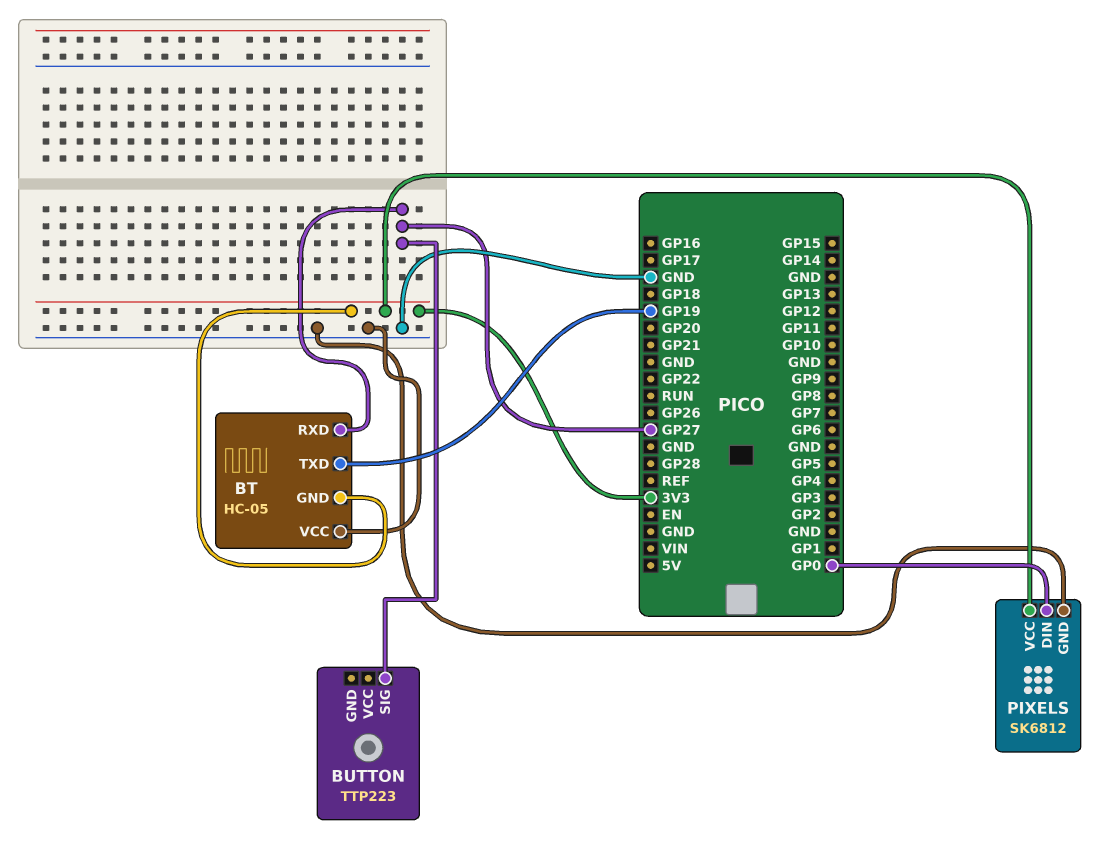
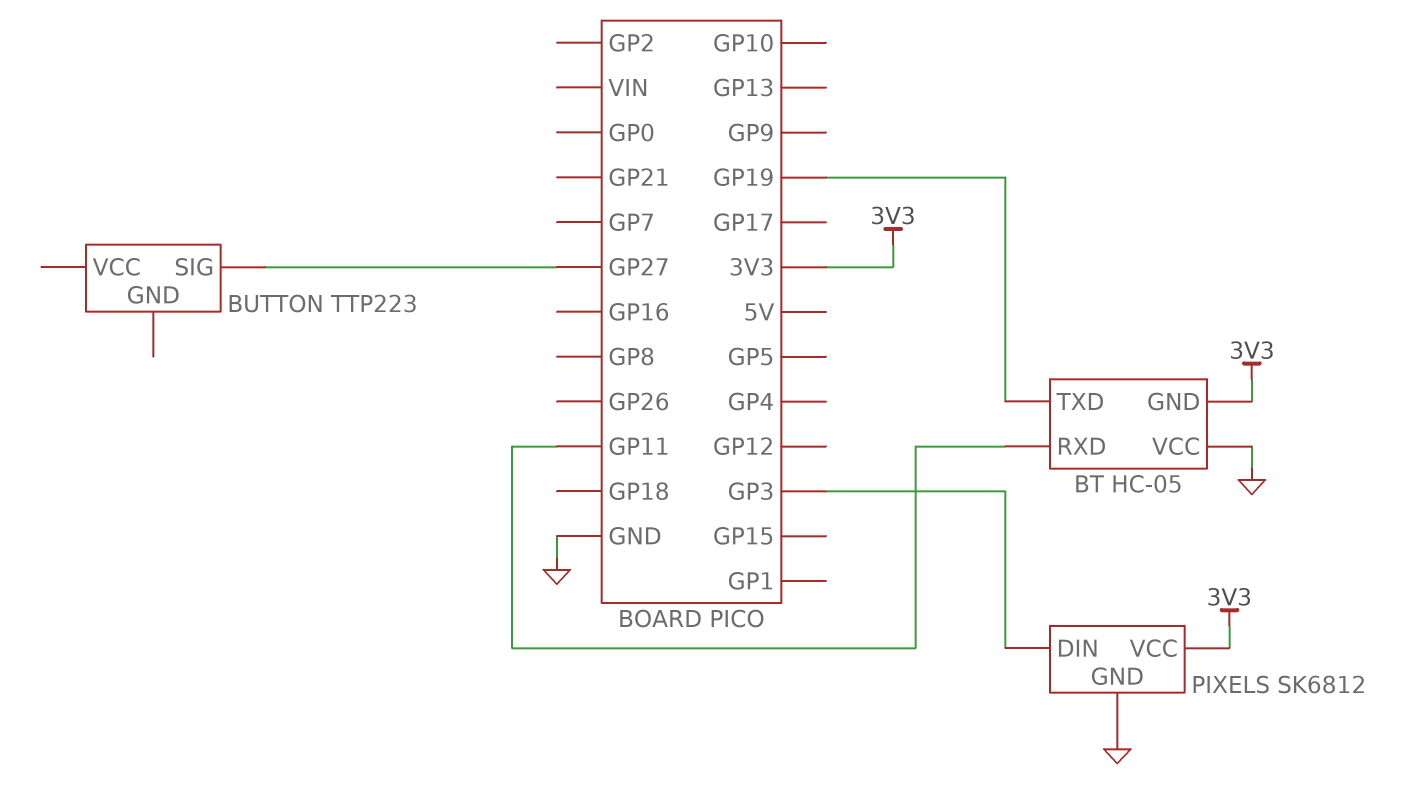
BT pin RXD: GP27 -> GP11
PIXELS pin DIN: GP0 -> GP3

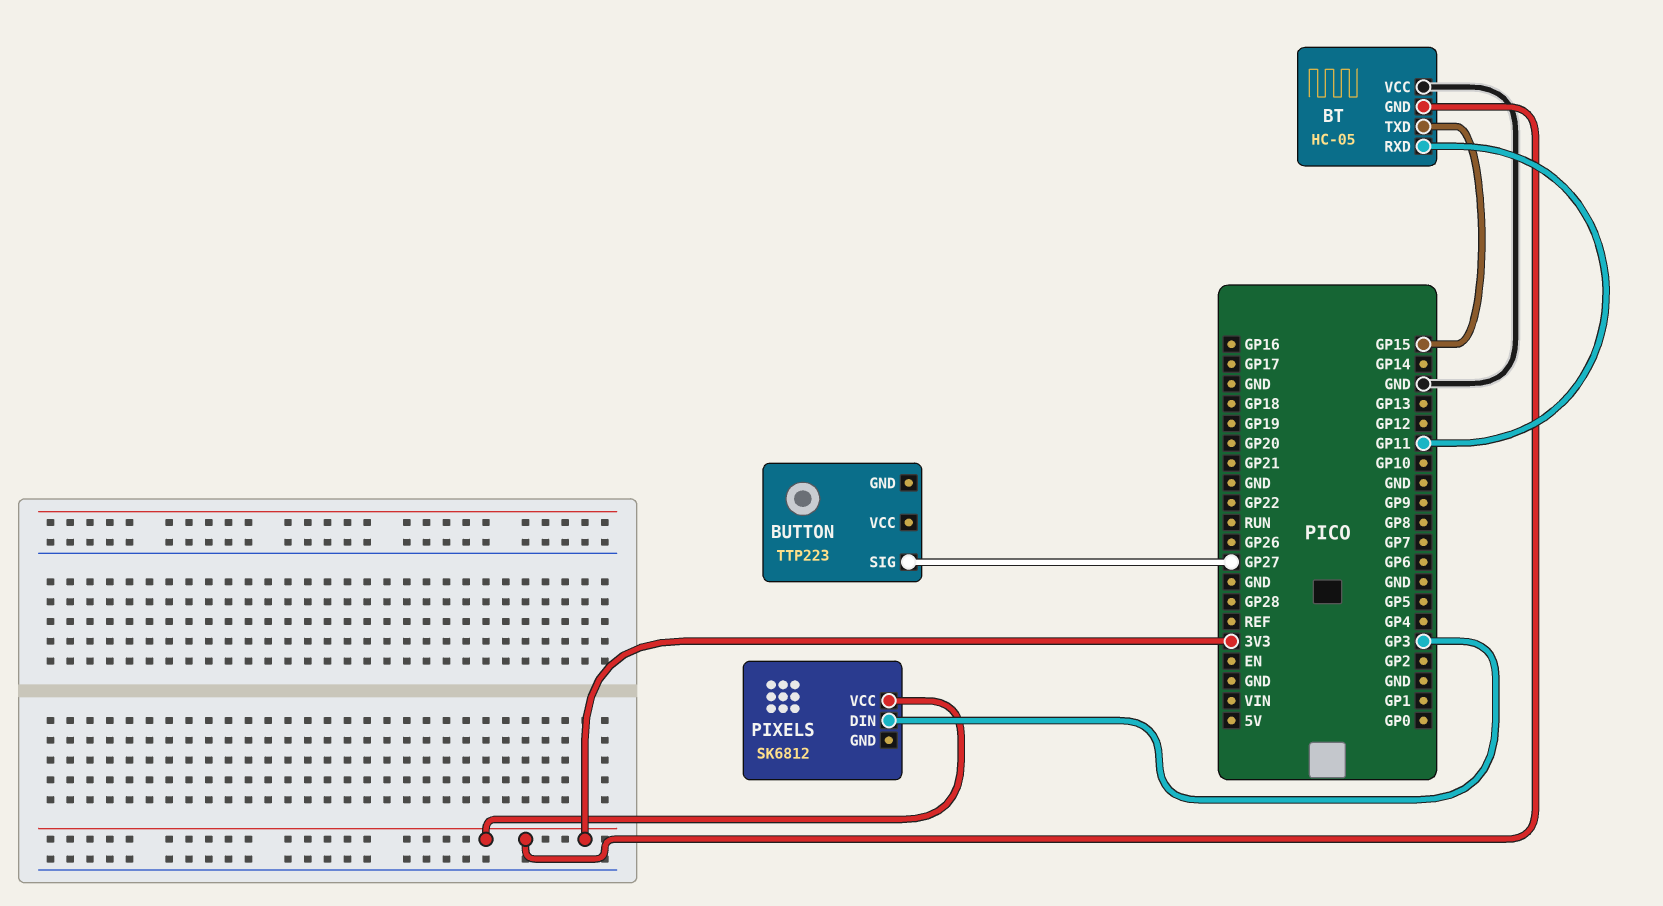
BT pin TXD: GP19 -> GP15
PIXELS pin GND: GND -> none

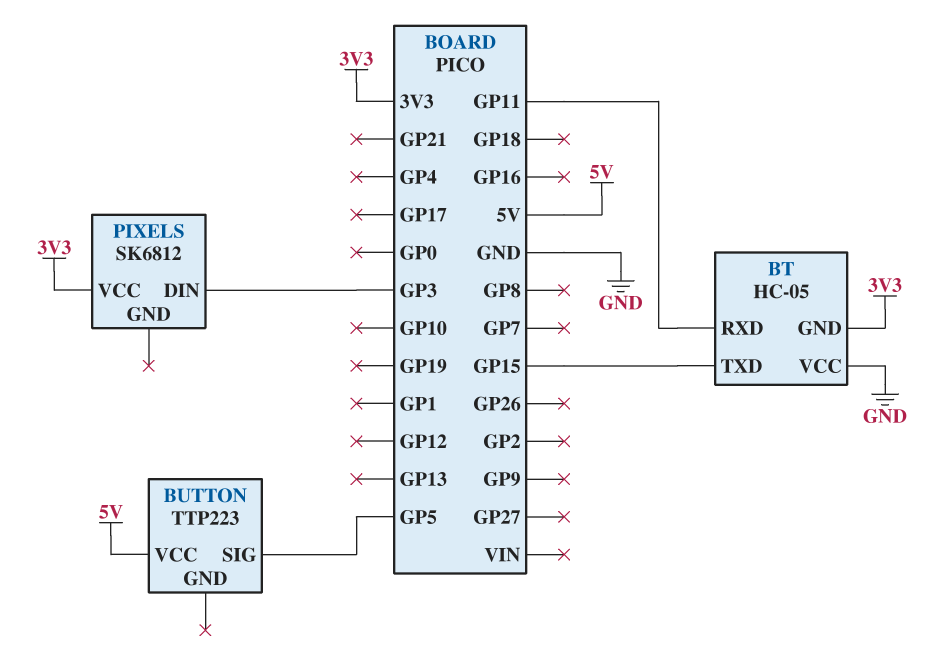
BUTTON pin SIG: GP27 -> GP5
BUTTON pin VCC: none -> 5V

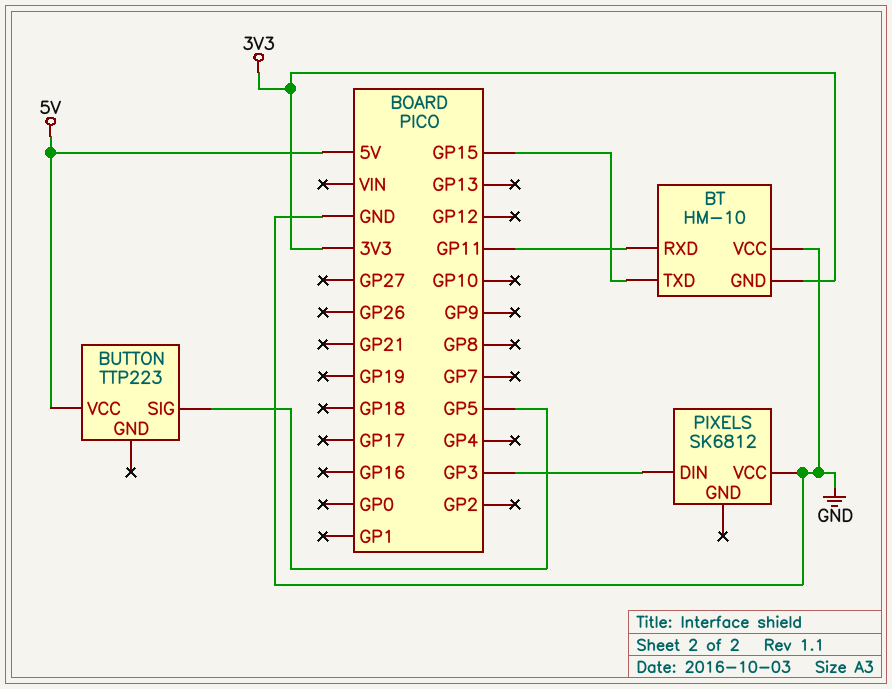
BT: HC-05 -> HM-10
PIXELS pin VCC: 3V3 -> GND

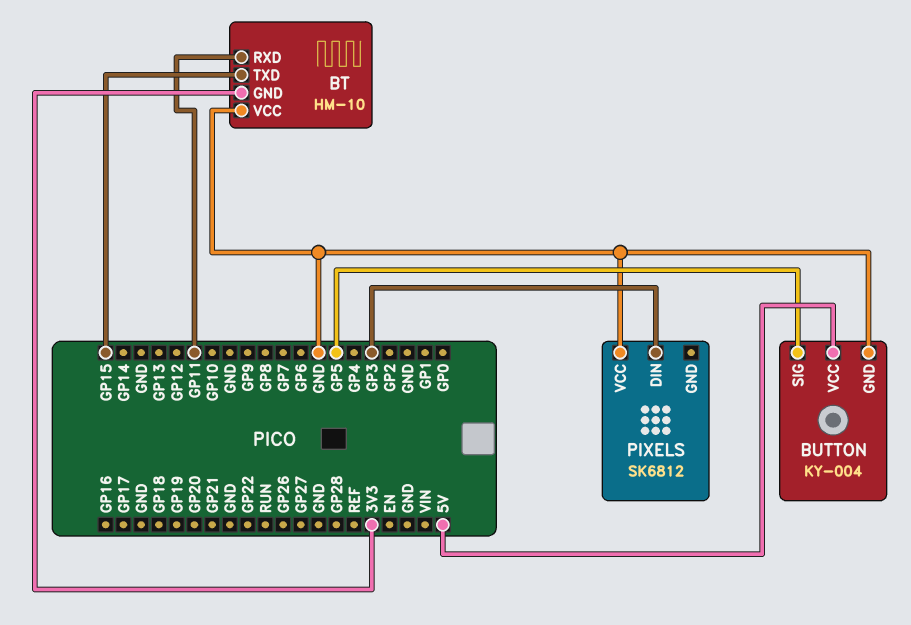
BUTTON: TTP223 -> KY-004
BUTTON pin GND: none -> GND

